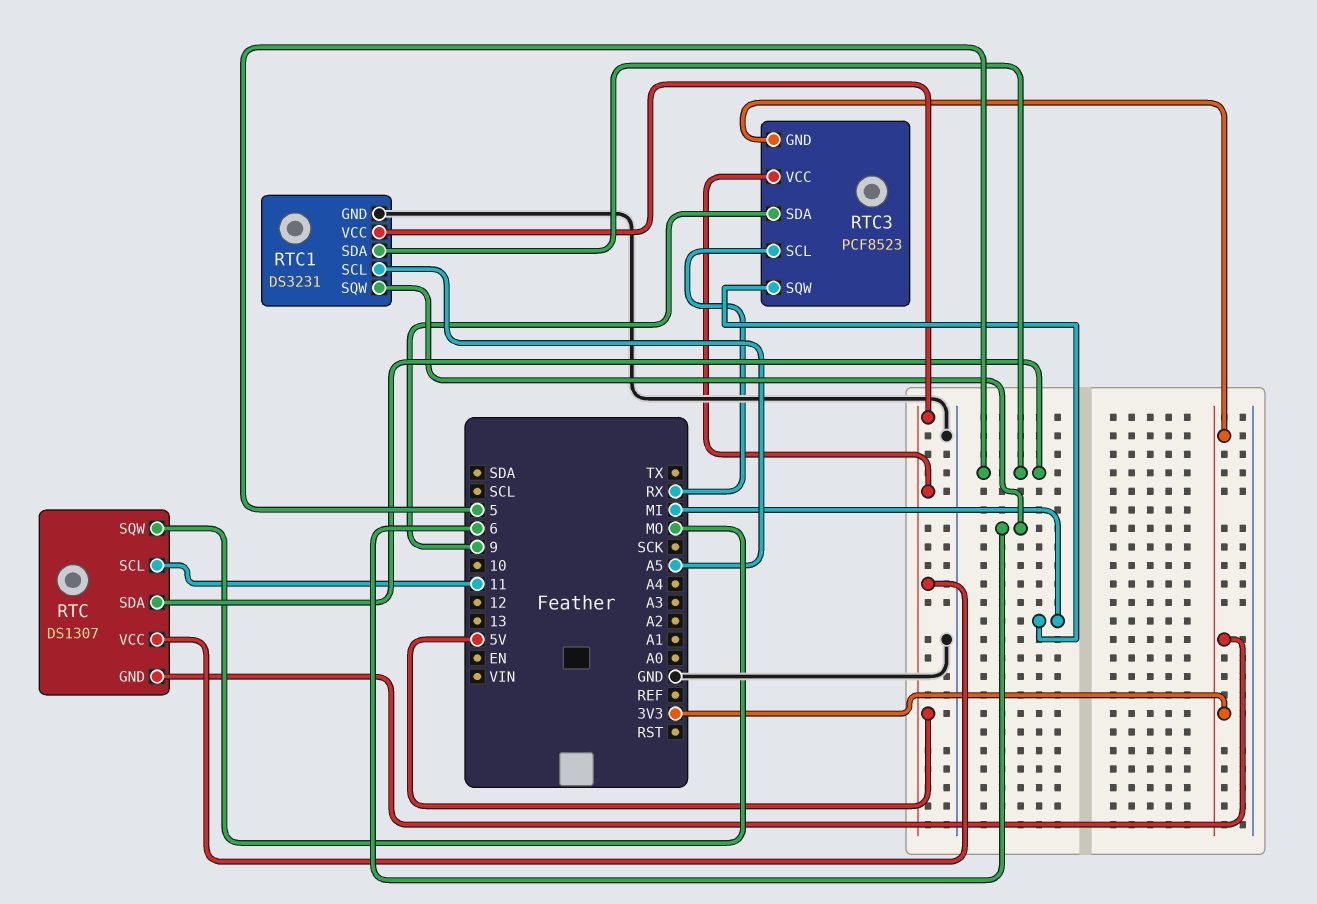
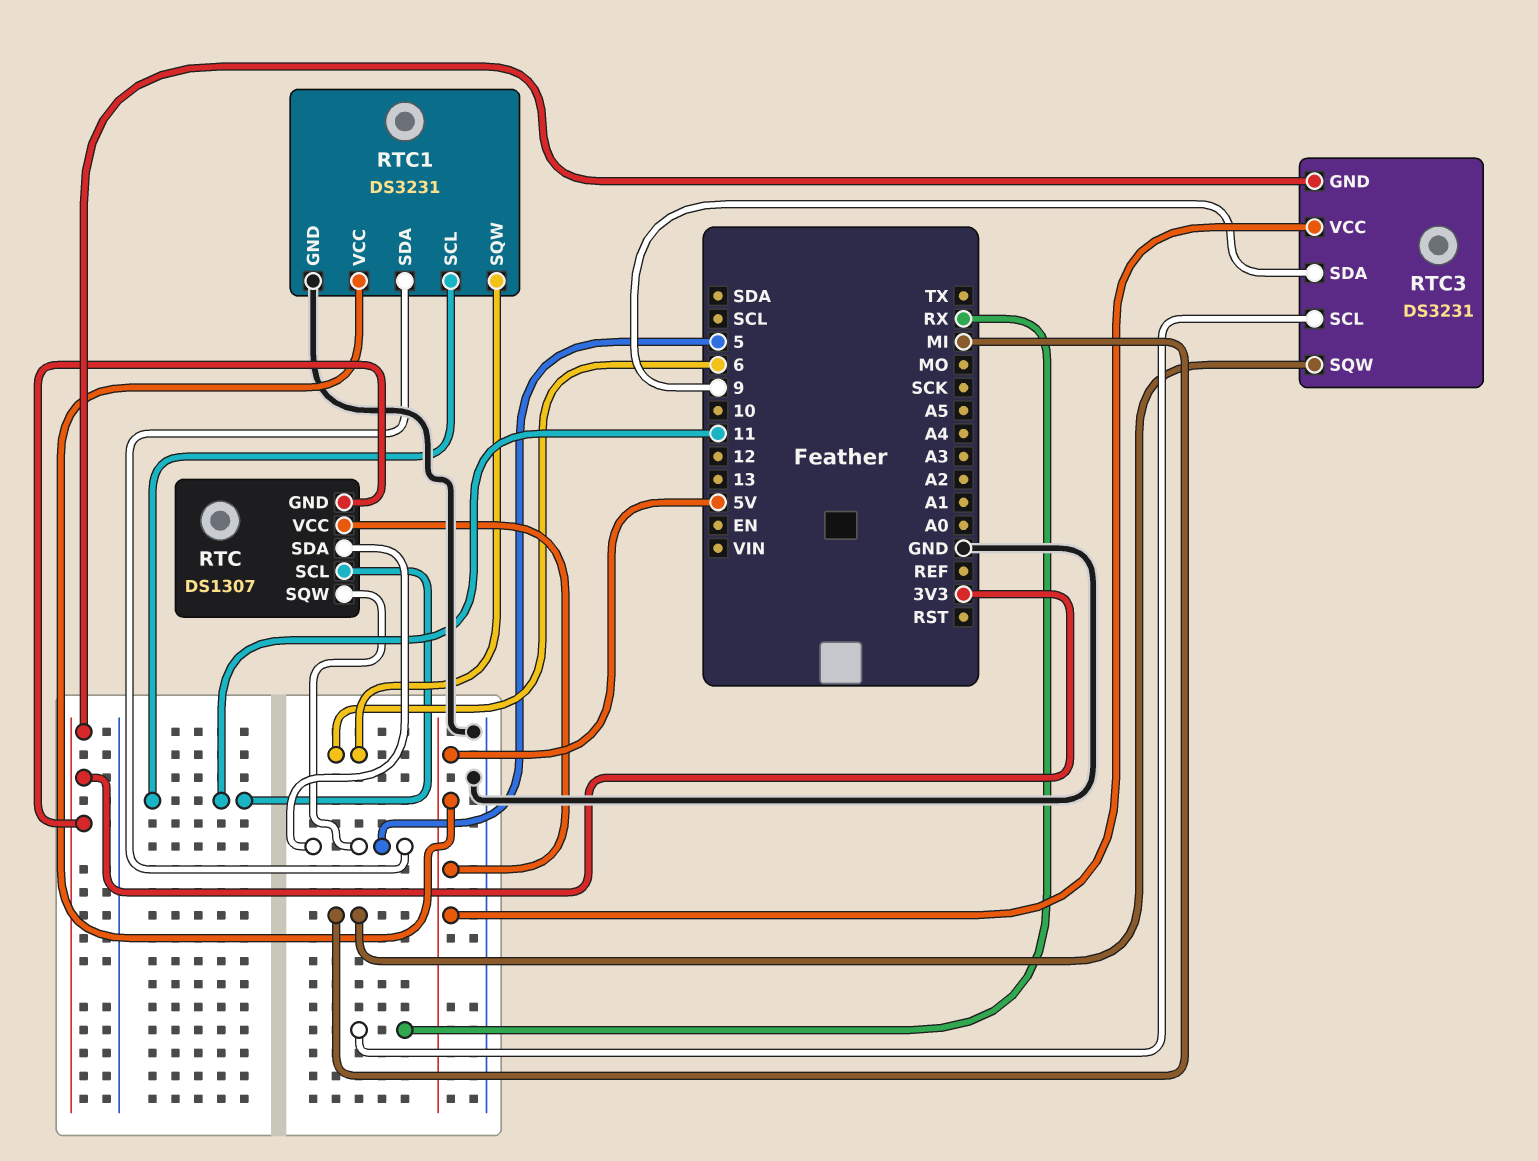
RTC pin SQW: MO -> 5
RTC1 pin SCL: A5 -> 11
RTC3: PCF8523 -> DS3231

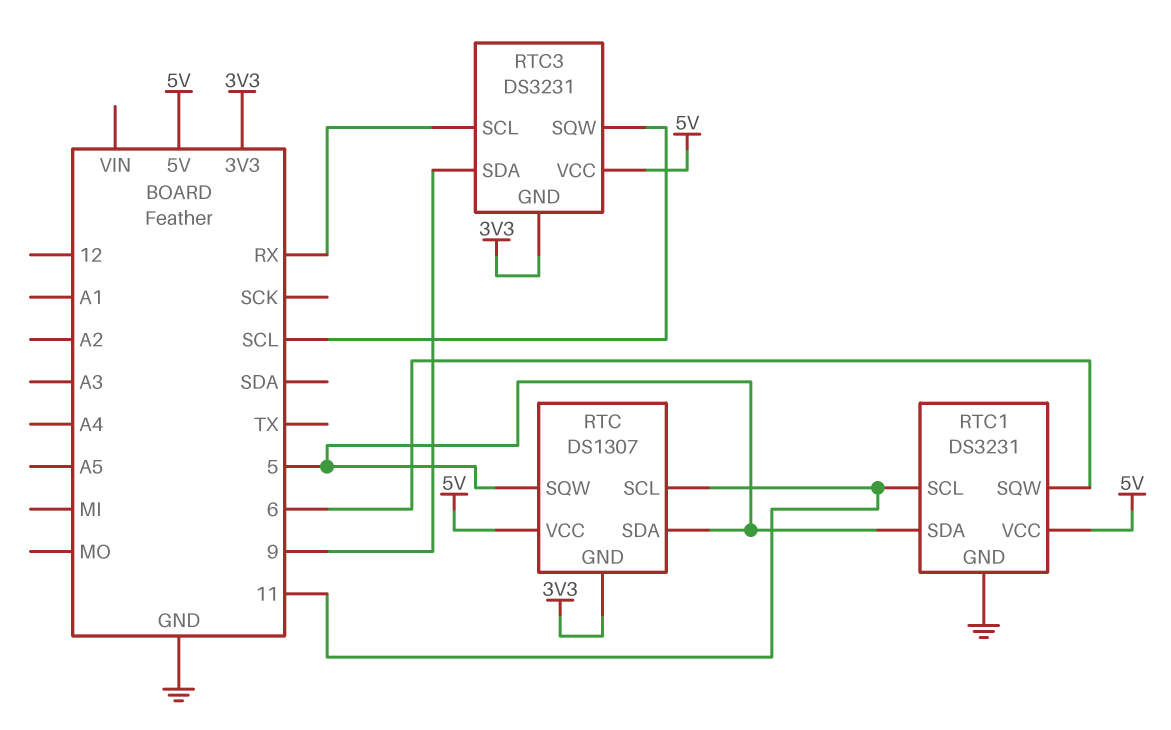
RTC3 pin SQW: MI -> SCL

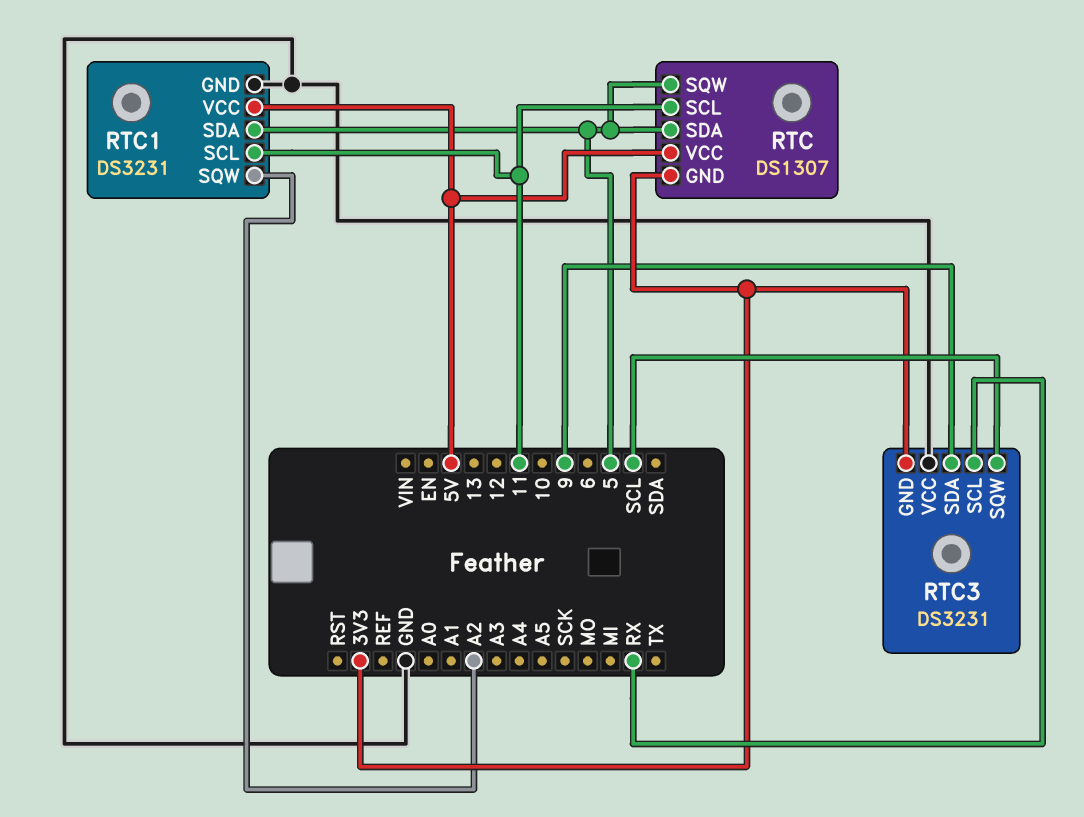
RTC1 pin SQW: 6 -> A2
RTC3 pin VCC: 5V -> GND

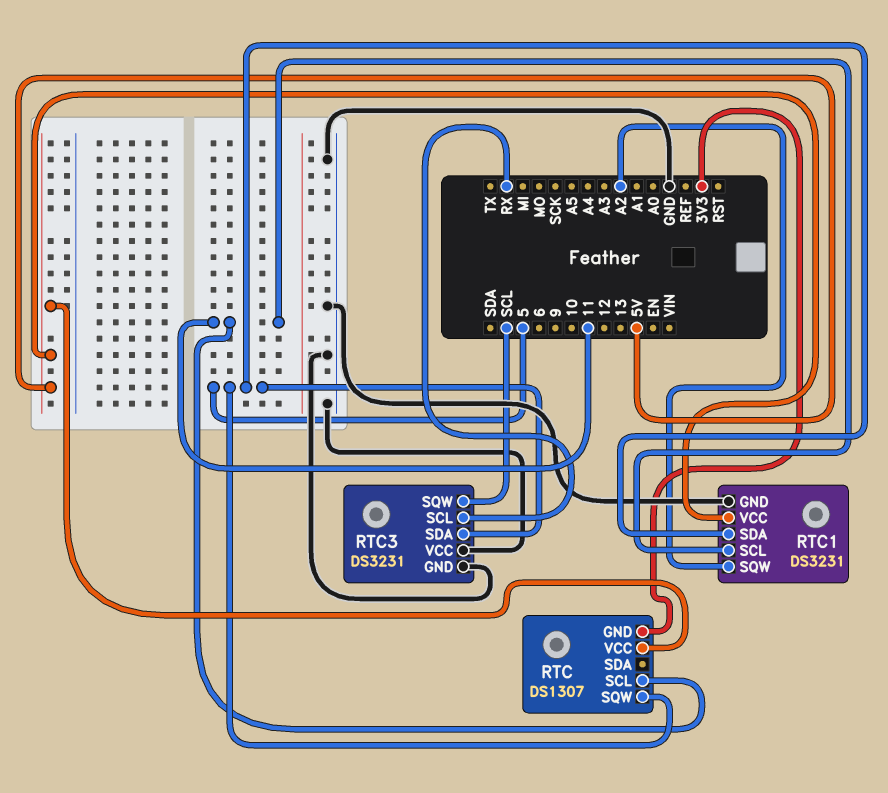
RTC pin SDA: 5 -> none
RTC3 pin GND: 3V3 -> GND
RTC3 pin SDA: 9 -> 5

